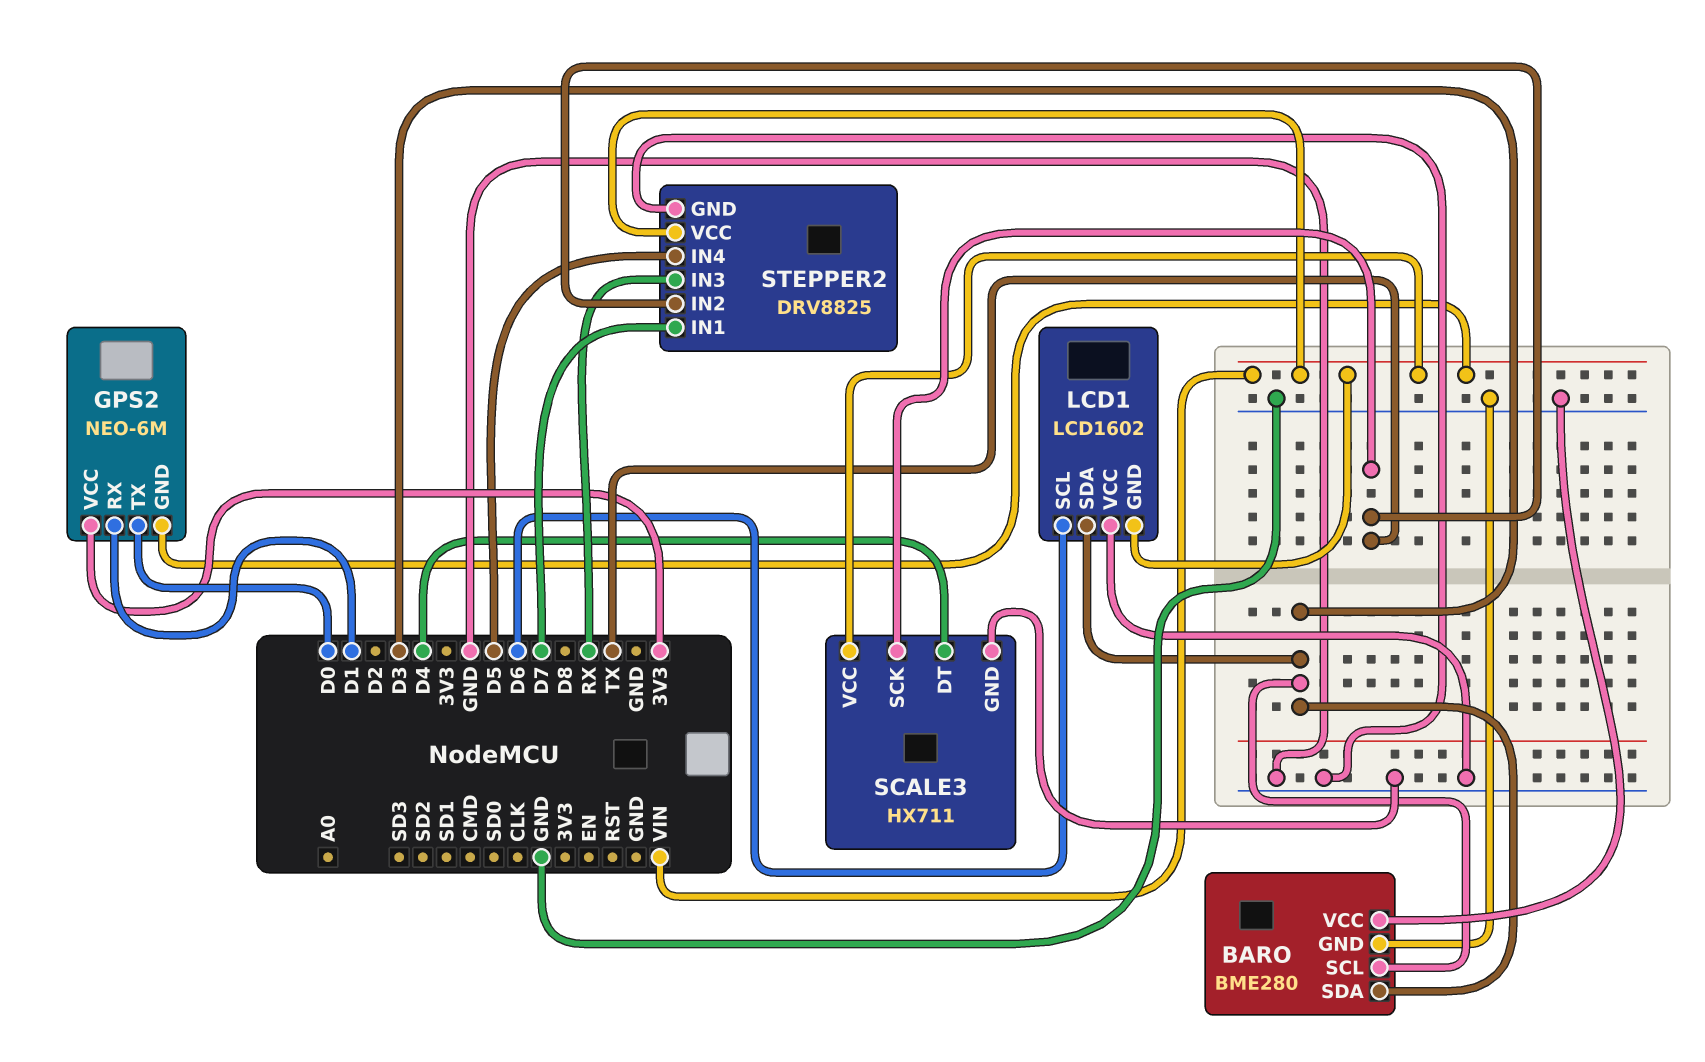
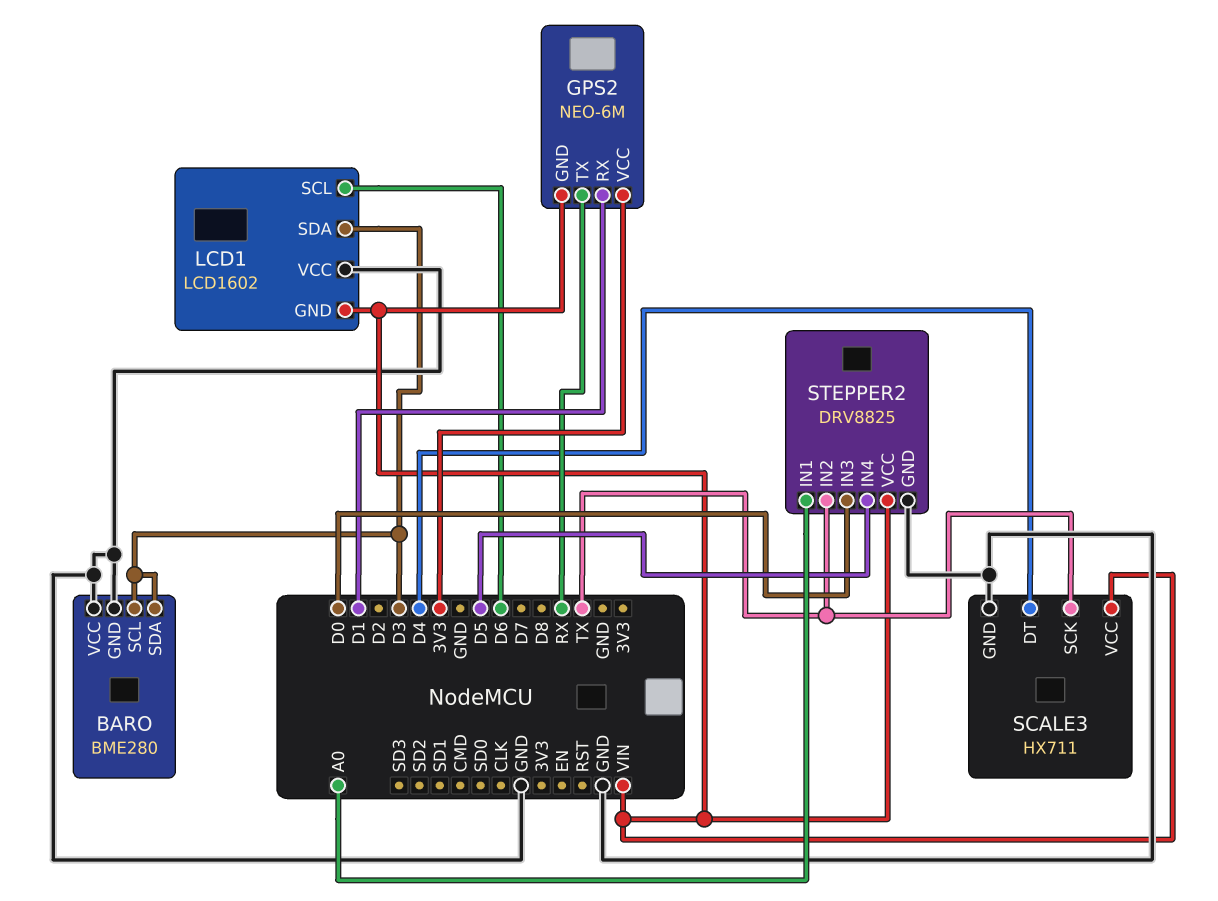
GPS2 pin TX: D0 -> RX
STEPPER2 pin IN1: D7 -> A0
STEPPER2 pin IN3: RX -> D0

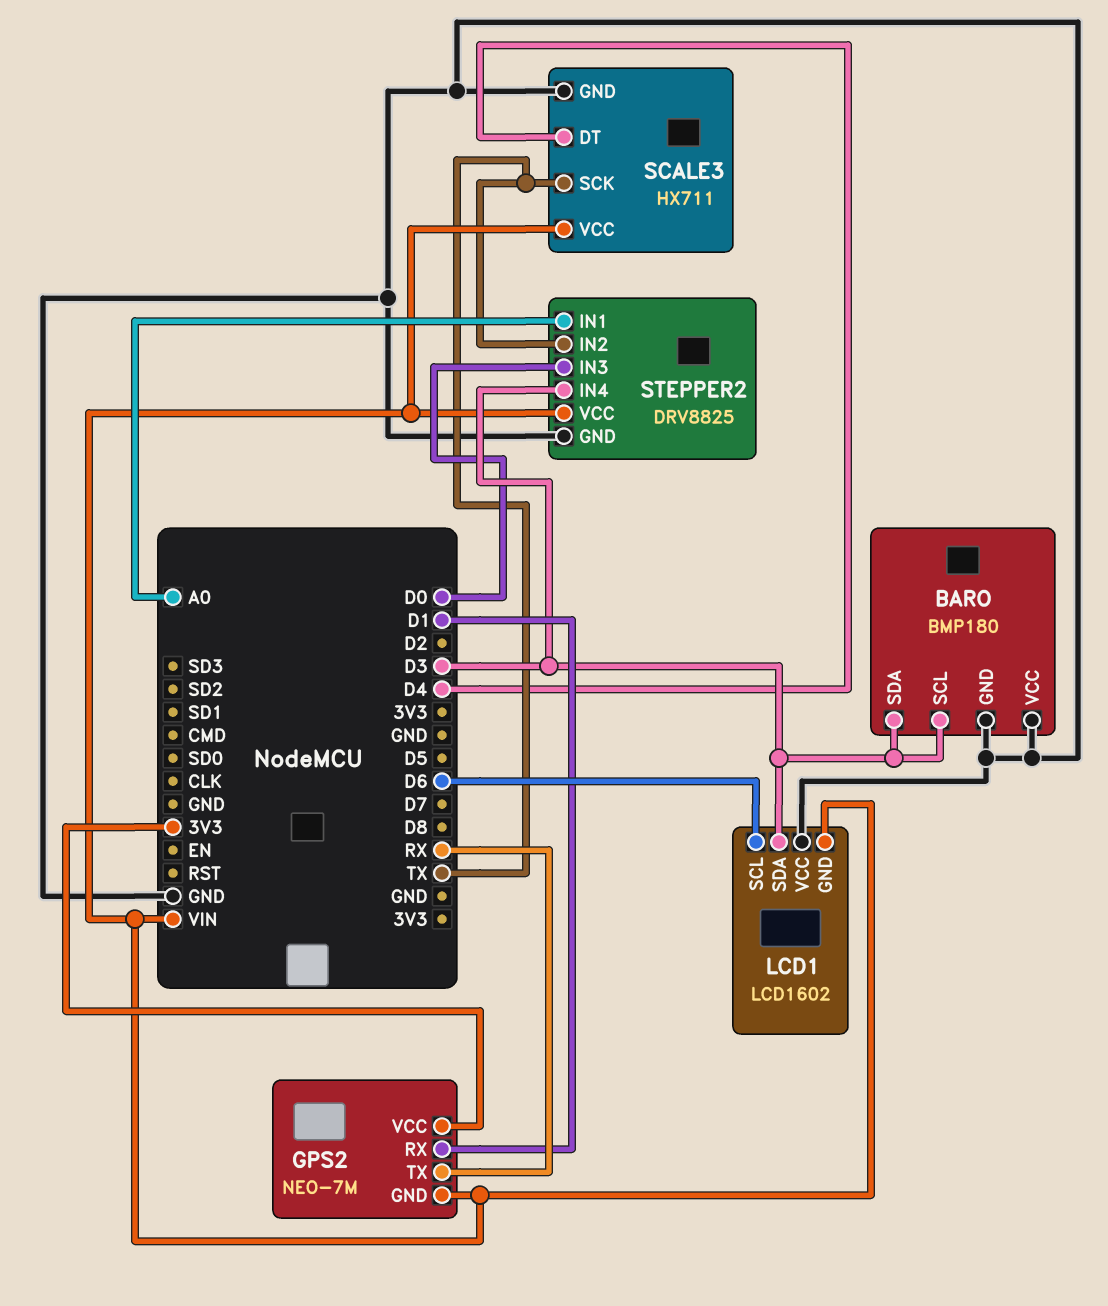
BARO: BME280 -> BMP180
GPS2: NEO-6M -> NEO-7M
STEPPER2 pin IN4: D5 -> D3

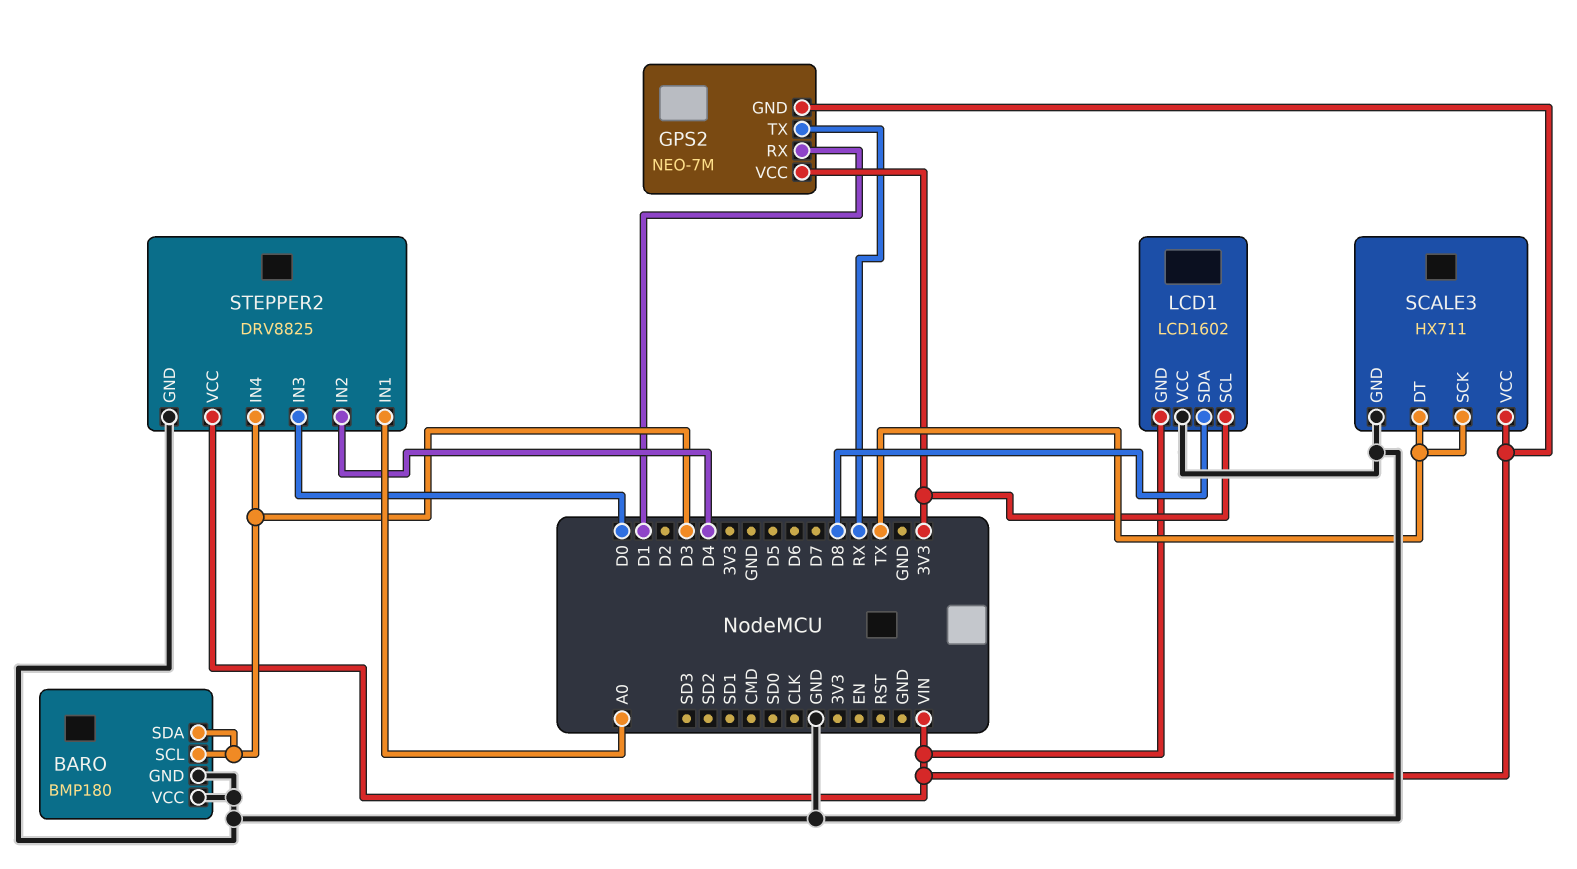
LCD1 pin SCL: D6 -> 3V3
LCD1 pin SDA: D3 -> D8
SCALE3 pin DT: D4 -> TX
STEPPER2 pin IN2: TX -> D4

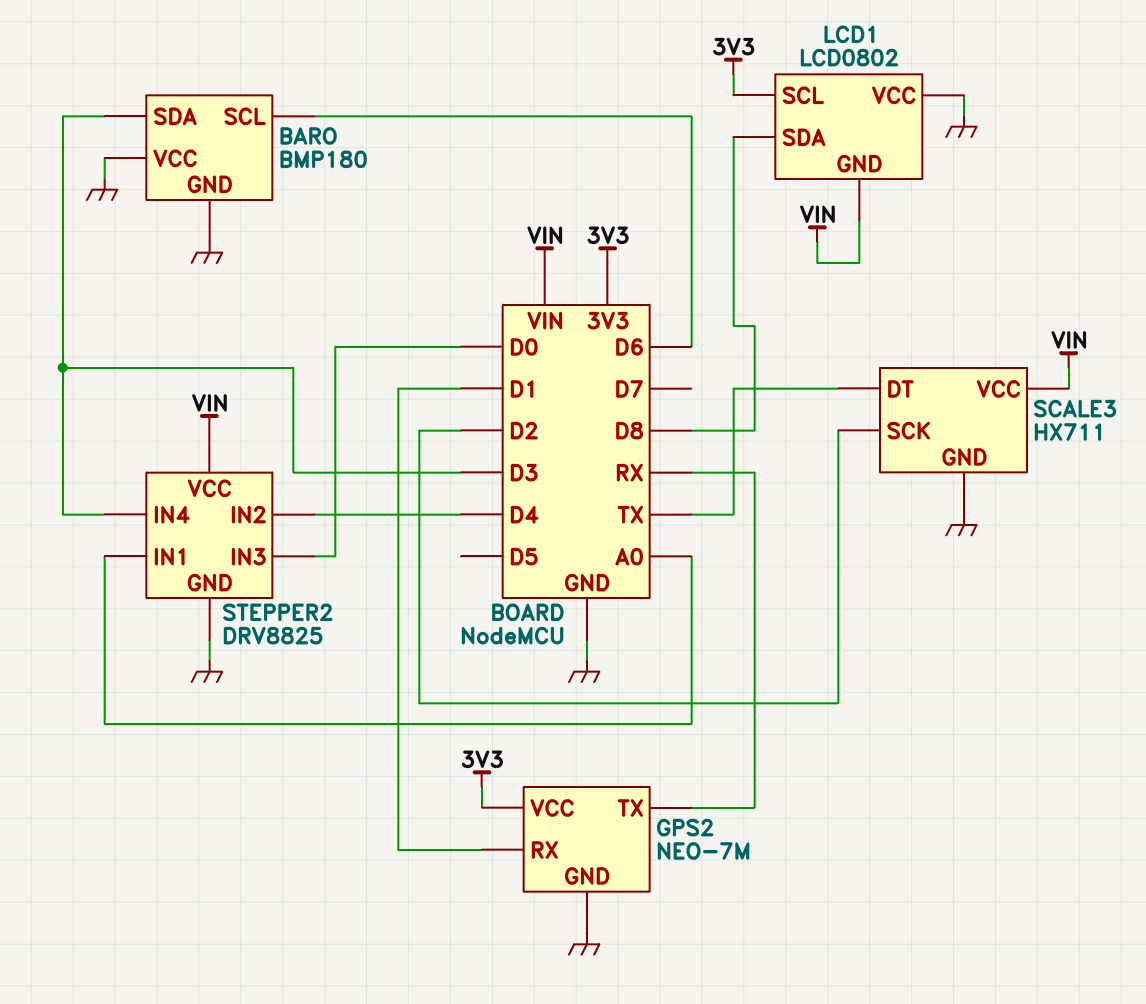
BARO pin SCL: D3 -> D6
GPS2 pin GND: VIN -> GND
LCD1: LCD1602 -> LCD0802
SCALE3 pin SCK: TX -> D2

